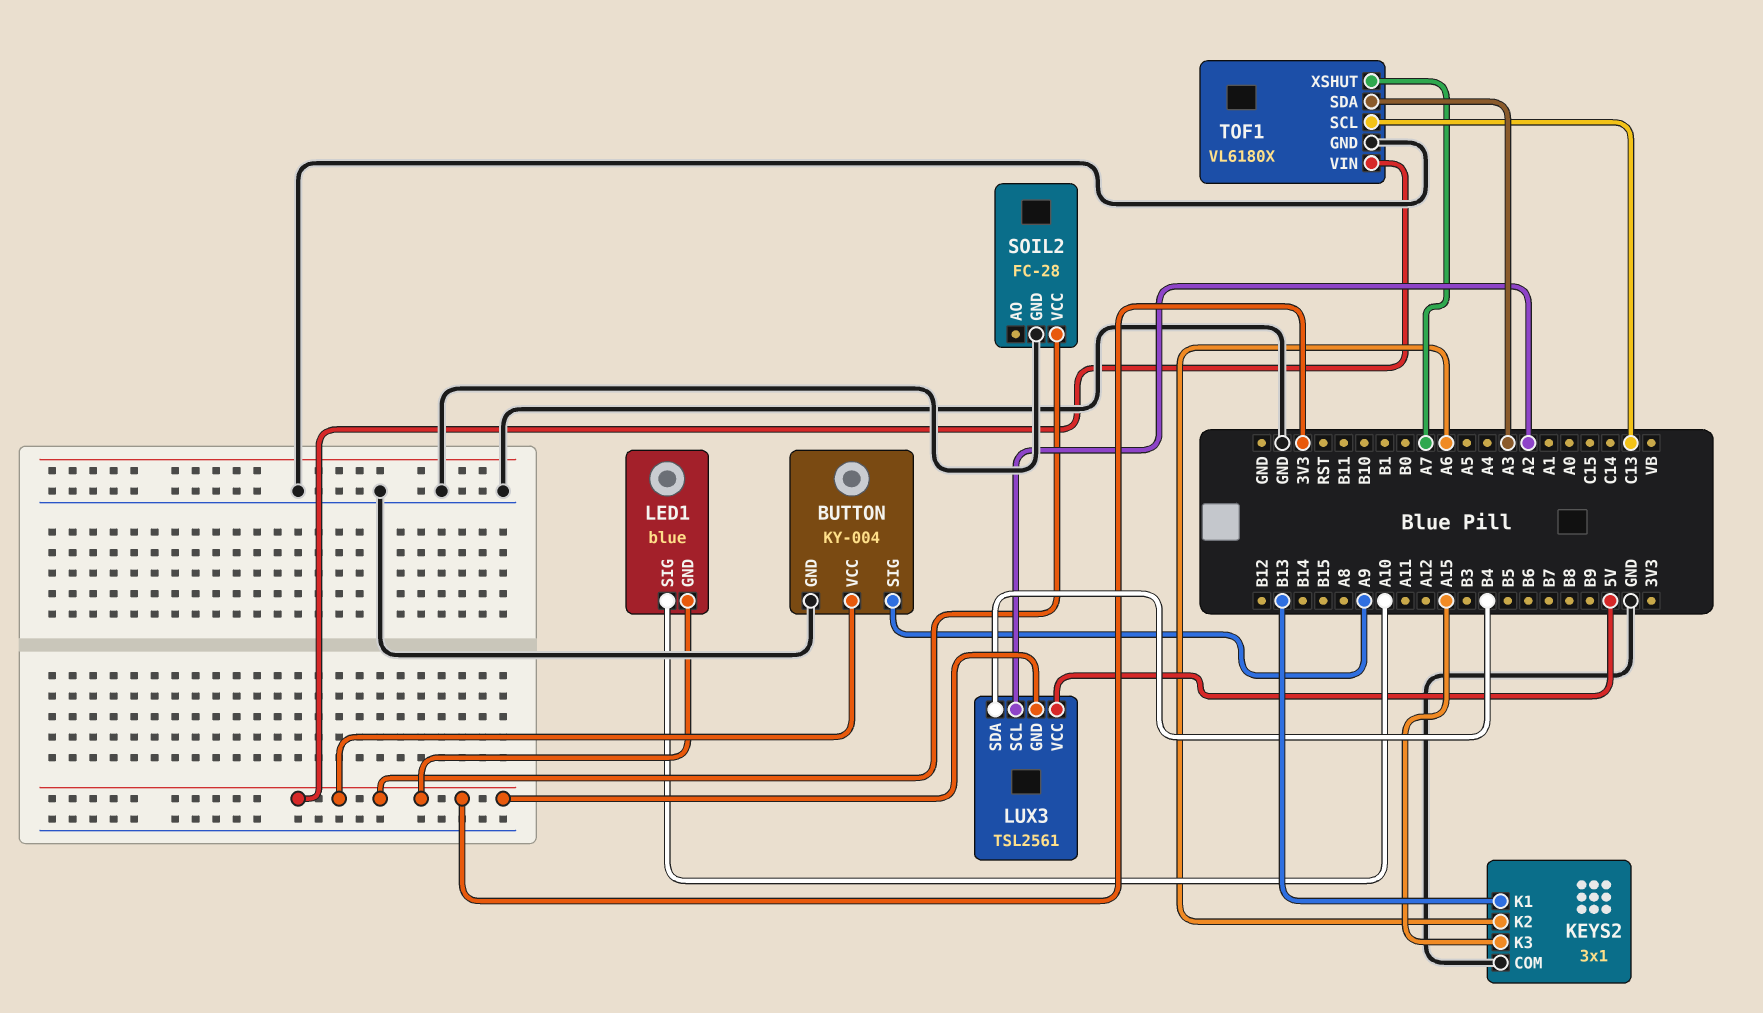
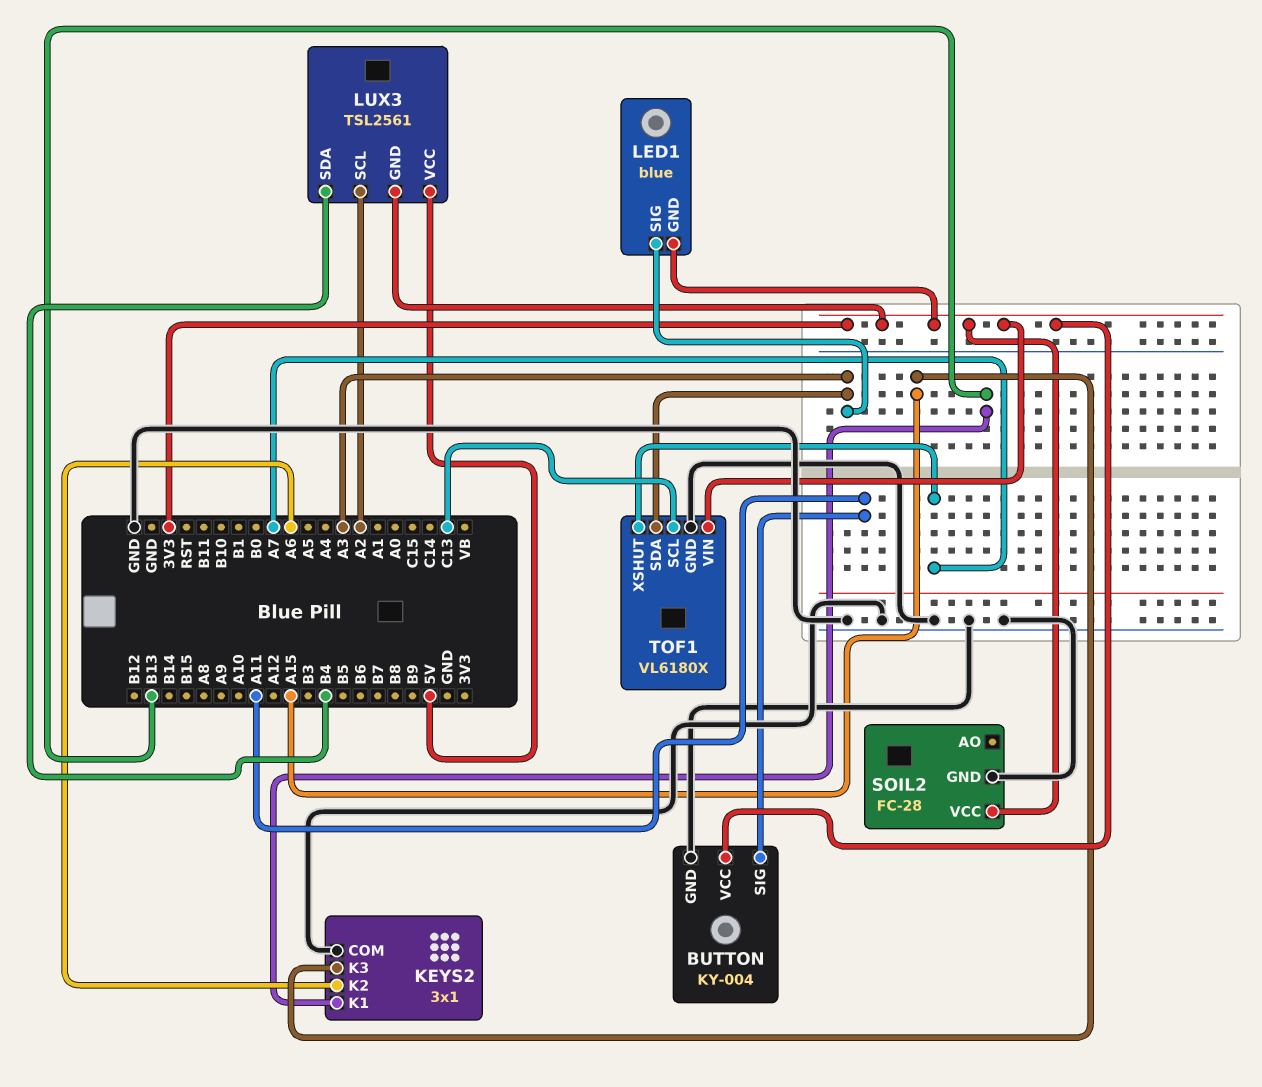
BUTTON pin SIG: A9 -> A11
LED1 pin SIG: A10 -> A3

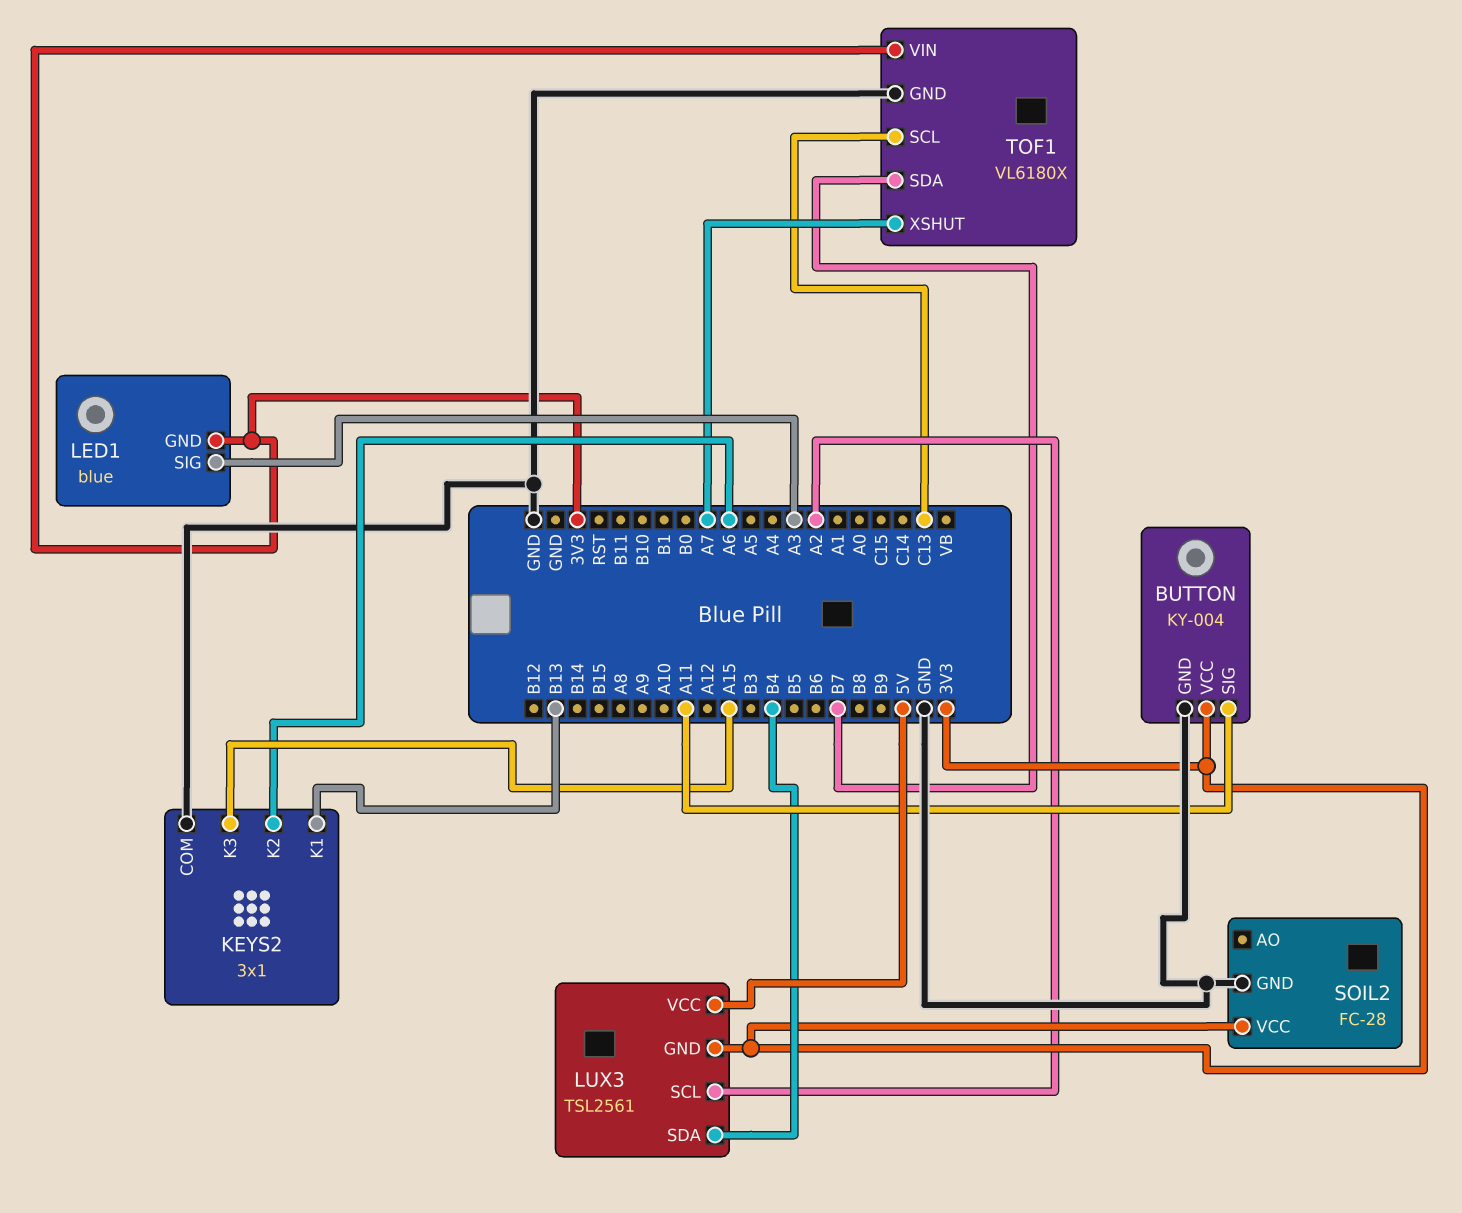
TOF1 pin SDA: A3 -> B7

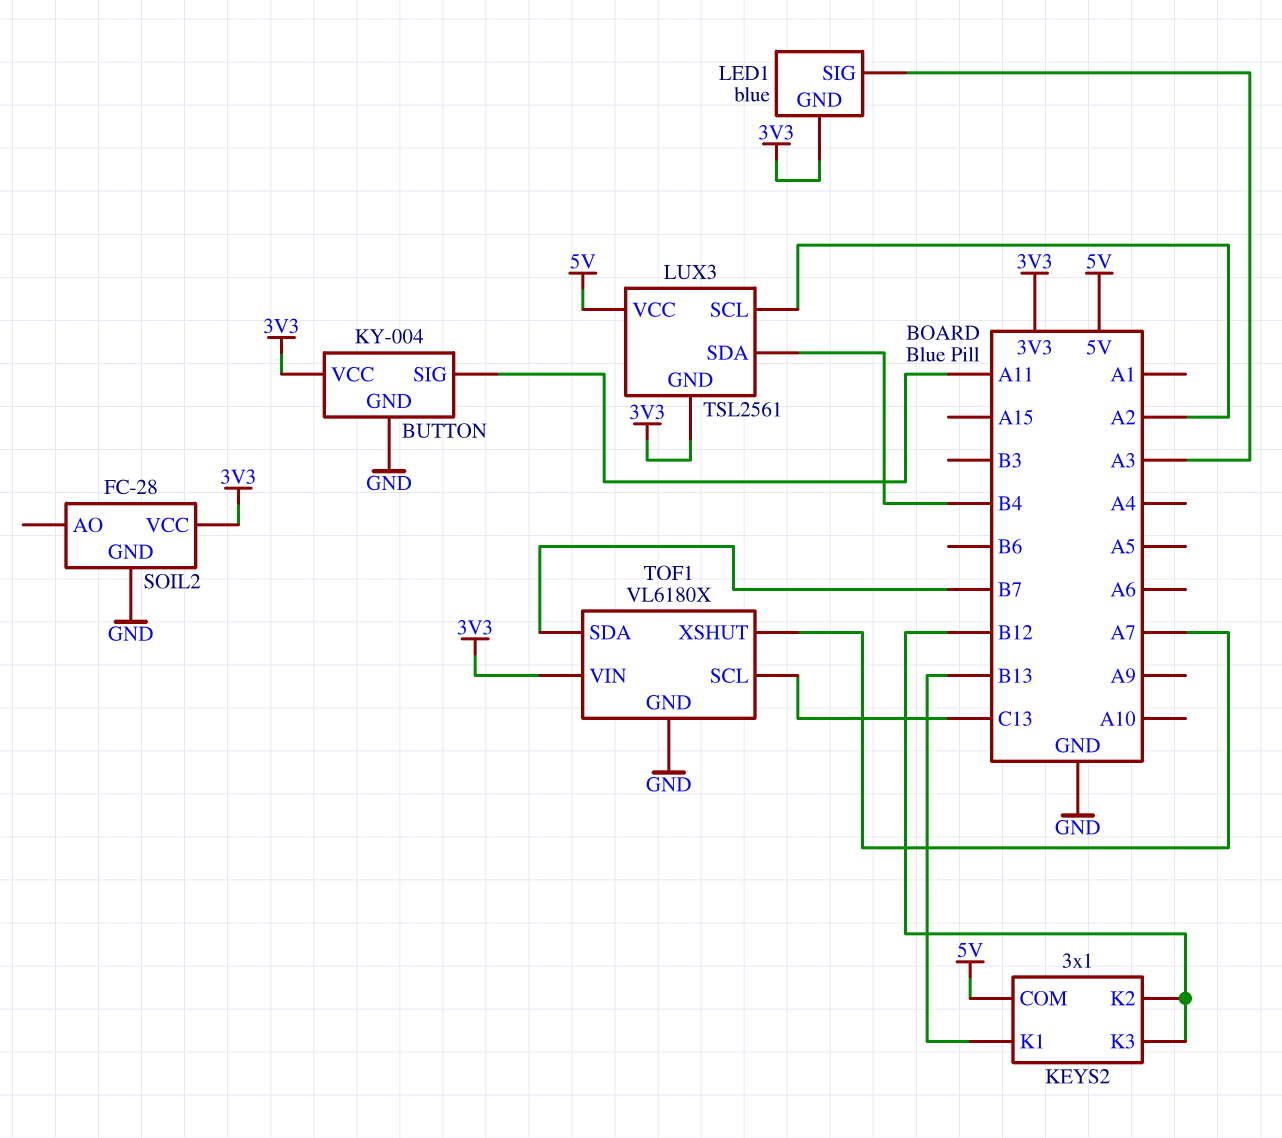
KEYS2 pin COM: GND -> 5V
KEYS2 pin K2: A6 -> B12
KEYS2 pin K3: A15 -> B12

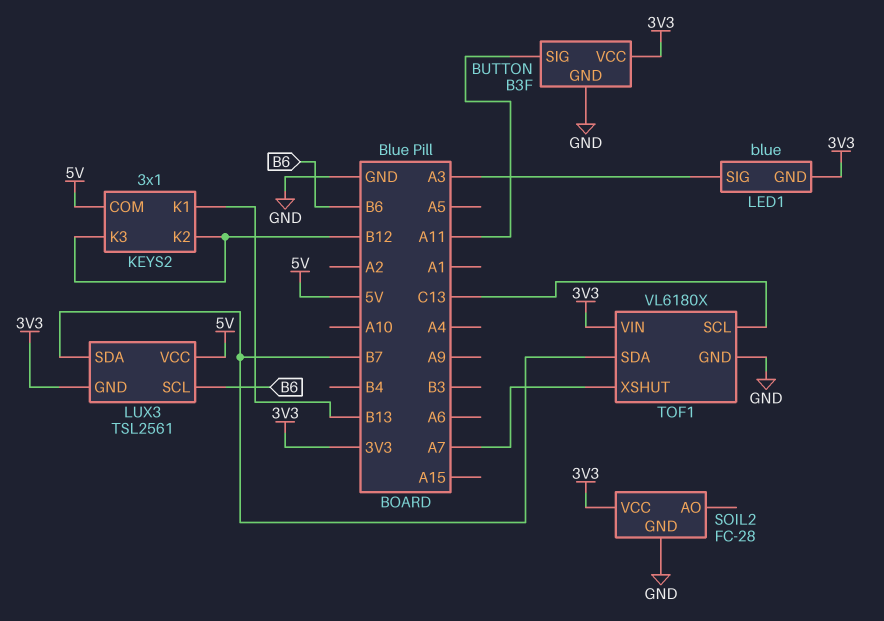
BUTTON: KY-004 -> B3F
LUX3 pin SCL: A2 -> B6
LUX3 pin SDA: B4 -> B7

